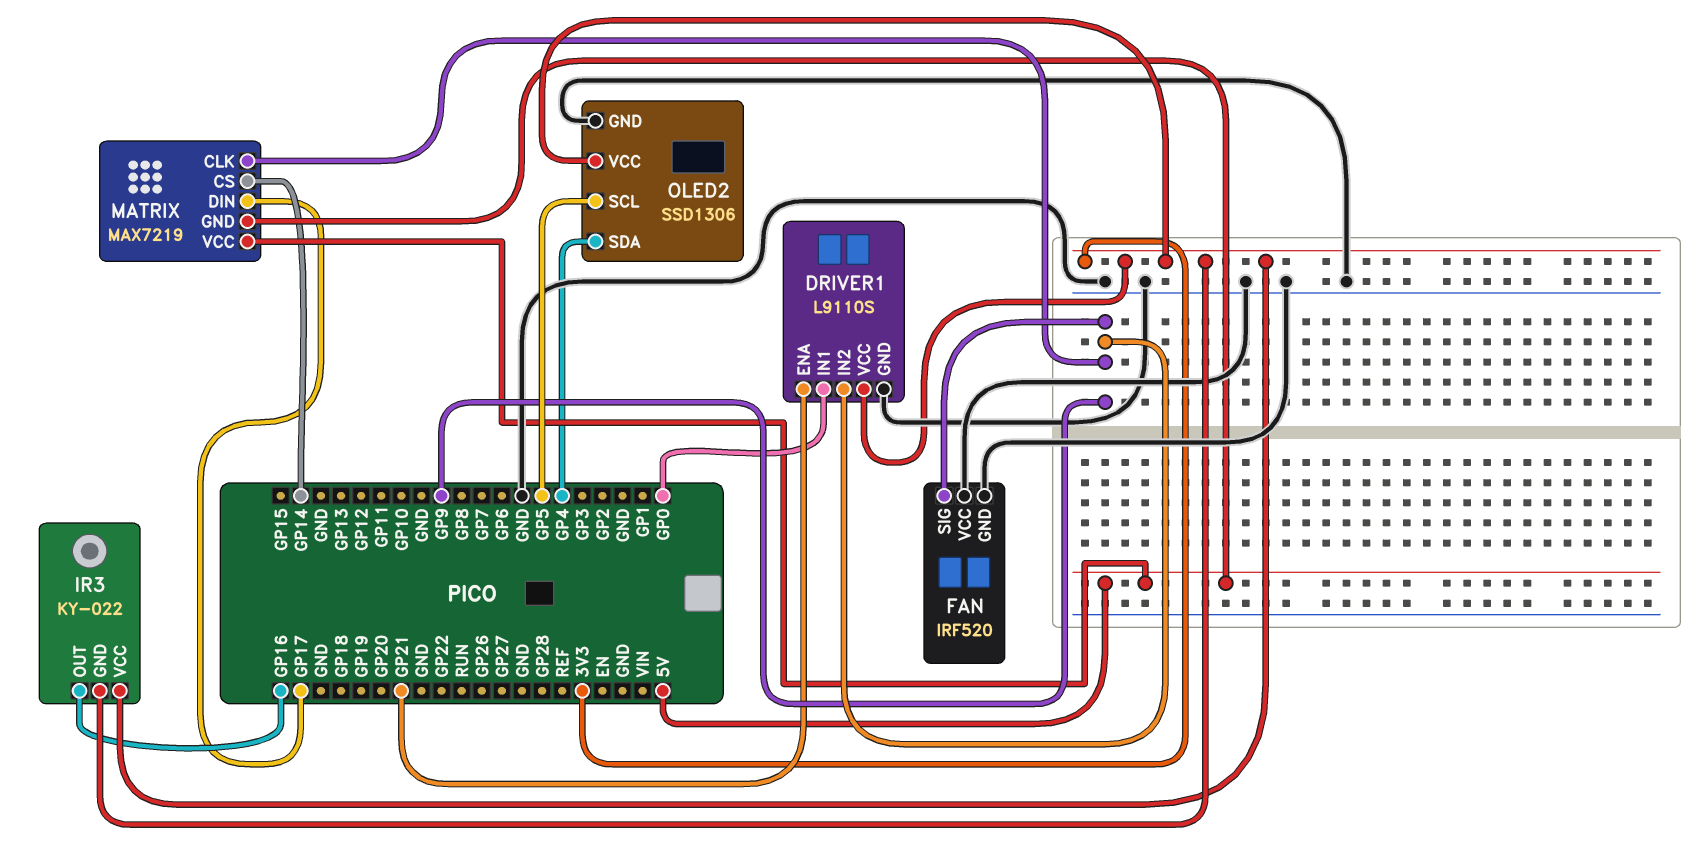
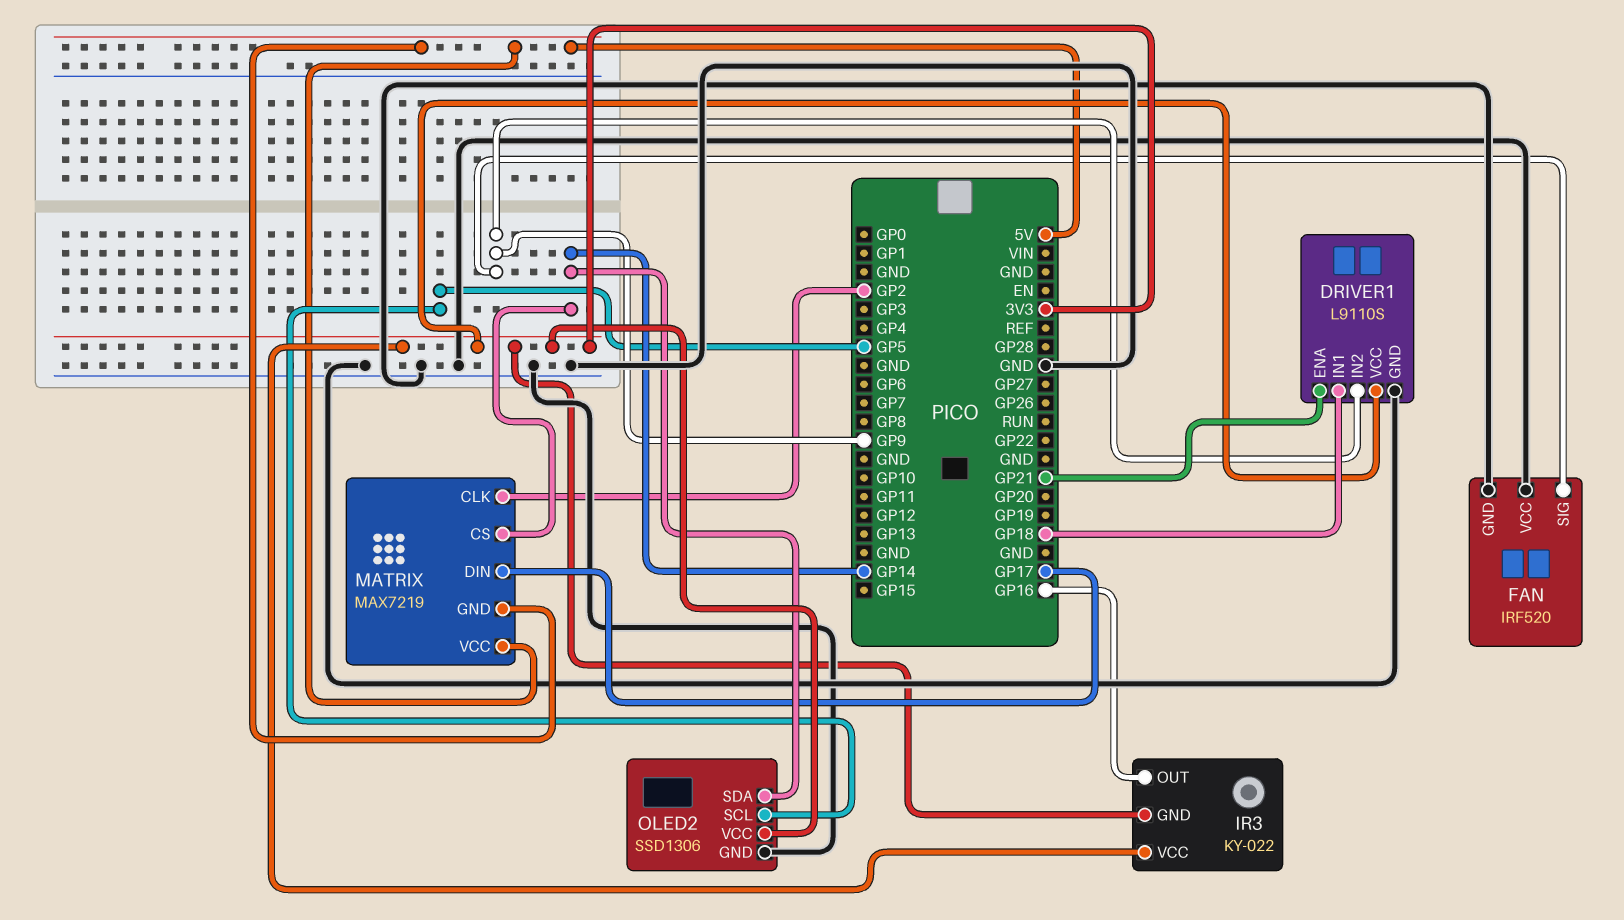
DRIVER1 pin IN1: GP0 -> GP18
MATRIX pin CLK: GP9 -> GP2
OLED2 pin SDA: GP4 -> GP14

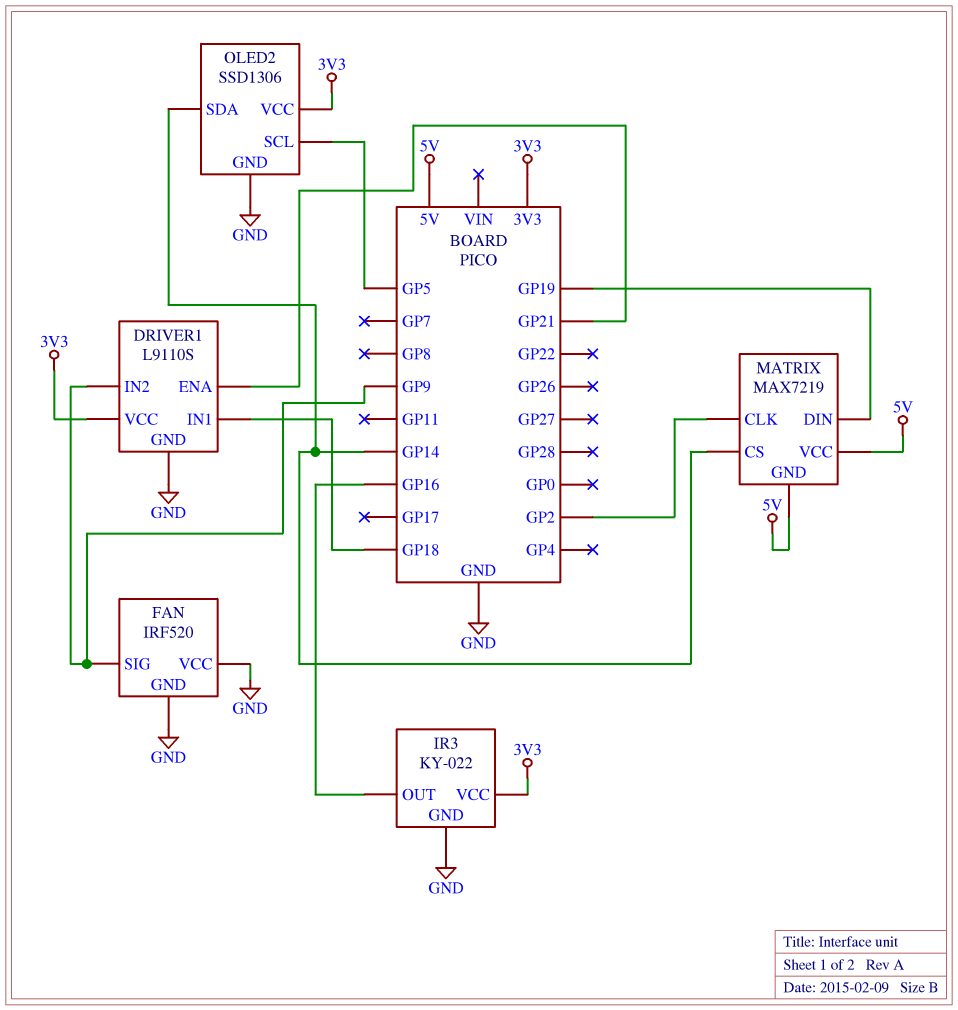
IR3 pin GND: 3V3 -> GND
MATRIX pin DIN: GP17 -> GP19

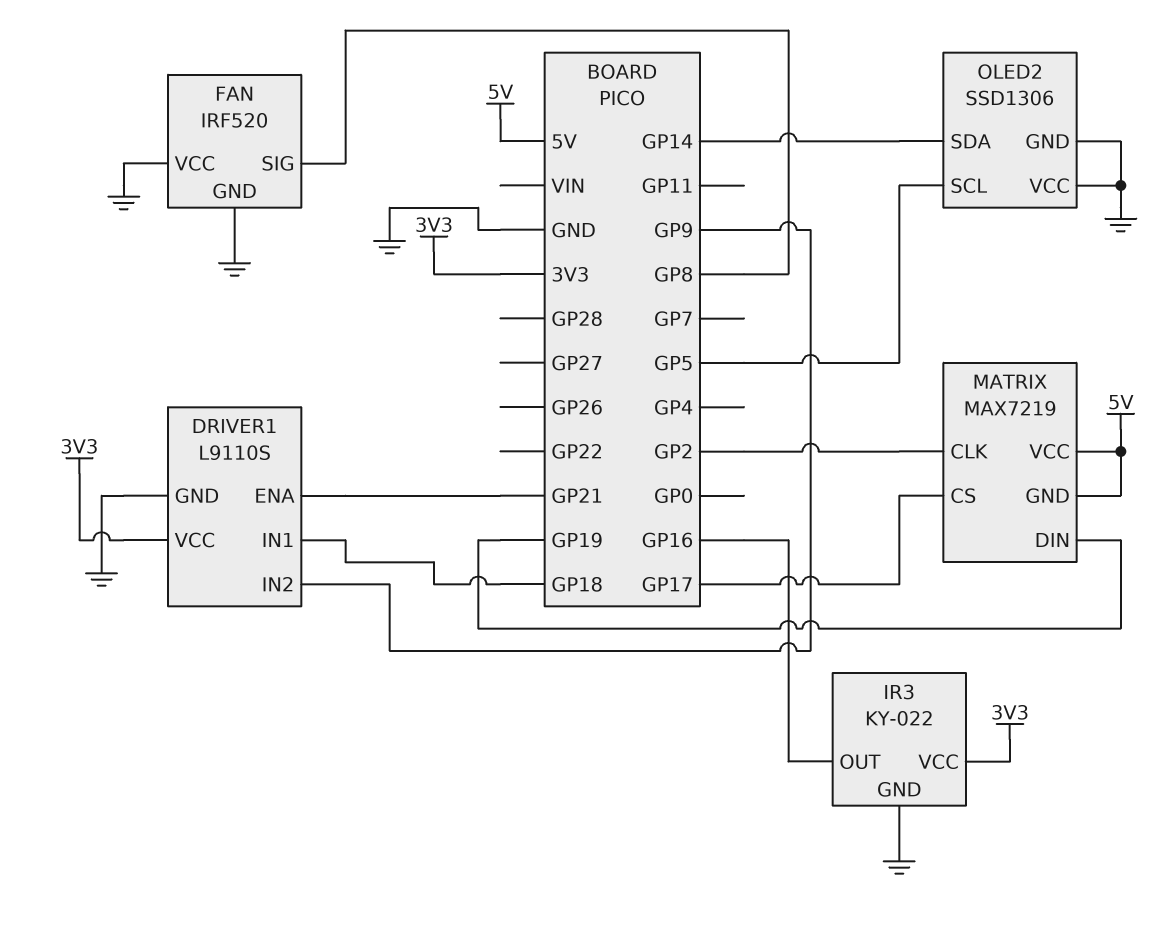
FAN pin SIG: GP9 -> GP8
MATRIX pin CS: GP14 -> GP17
OLED2 pin VCC: 3V3 -> GND

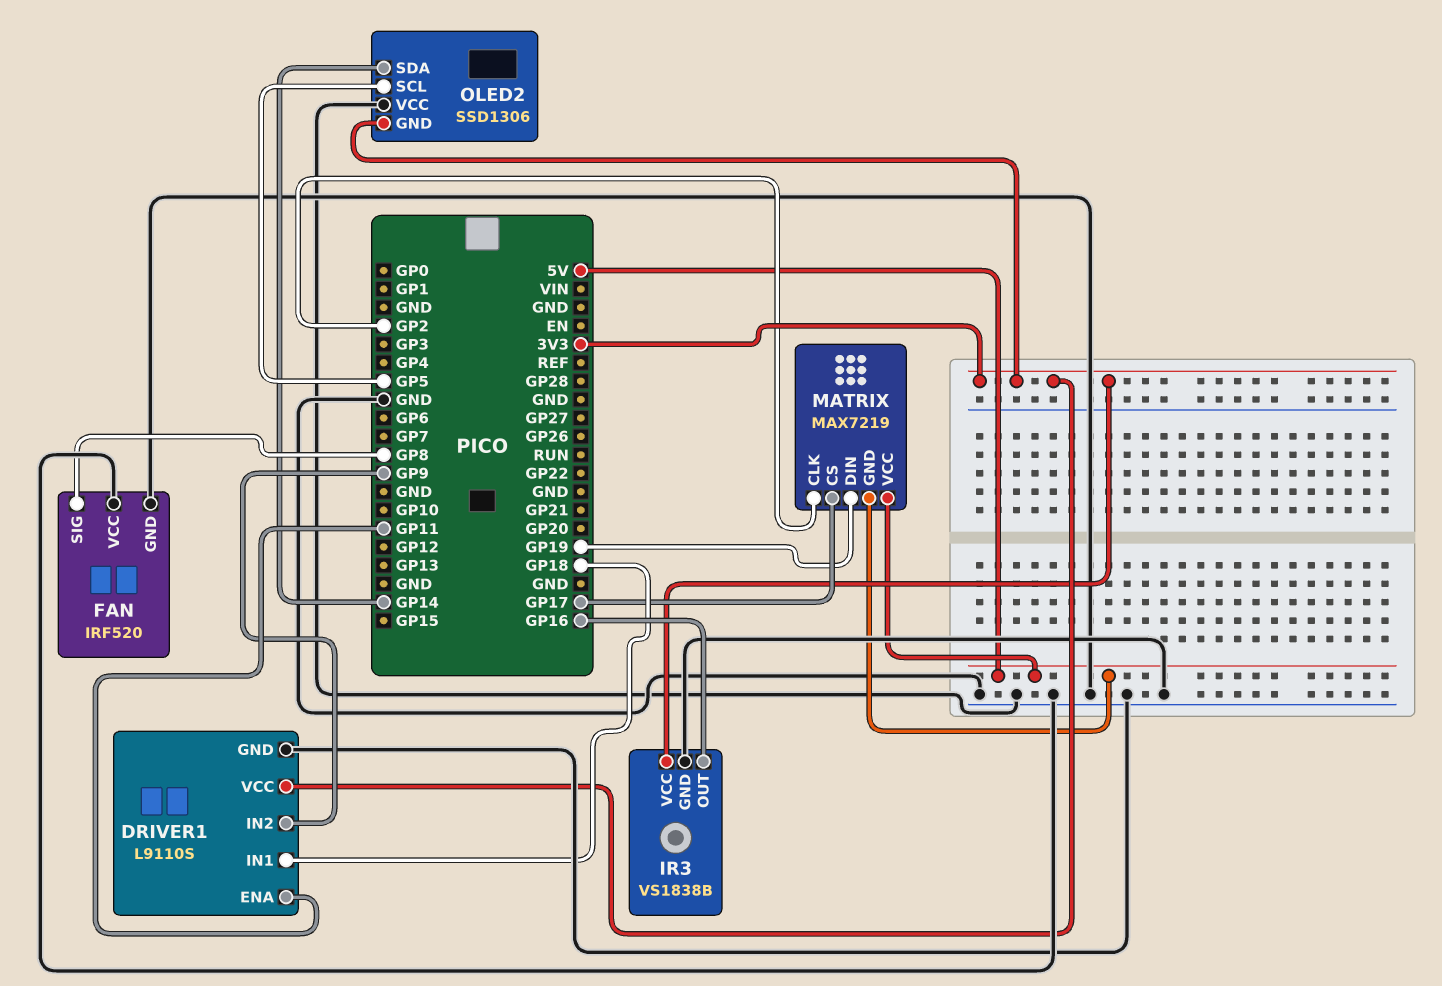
DRIVER1 pin ENA: GP21 -> GP11
IR3: KY-022 -> VS1838B
OLED2 pin GND: GND -> 3V3

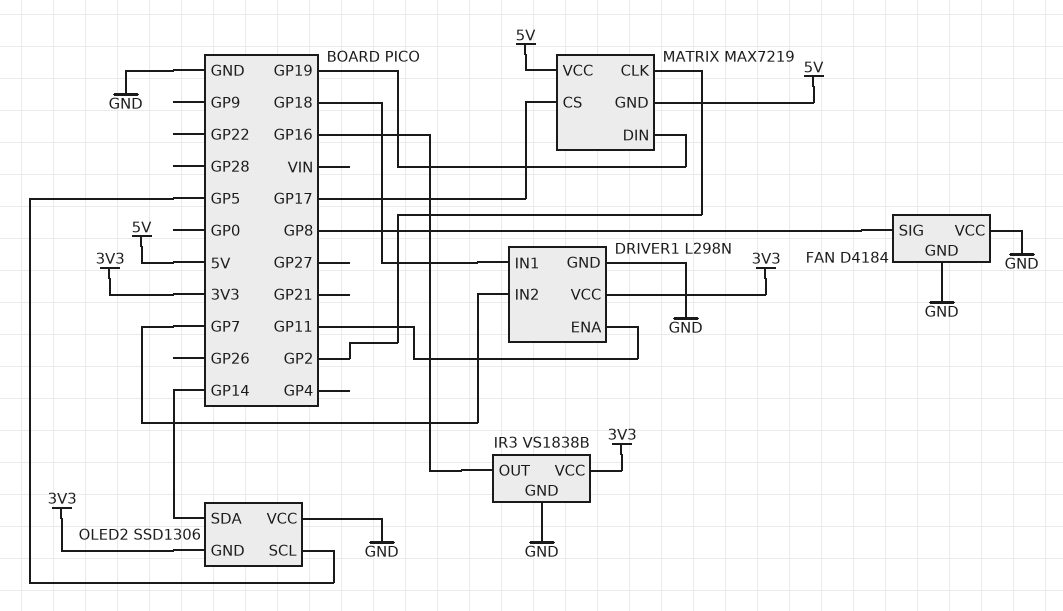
DRIVER1: L9110S -> L298N
DRIVER1 pin IN2: GP9 -> GP7
FAN: IRF520 -> D4184

